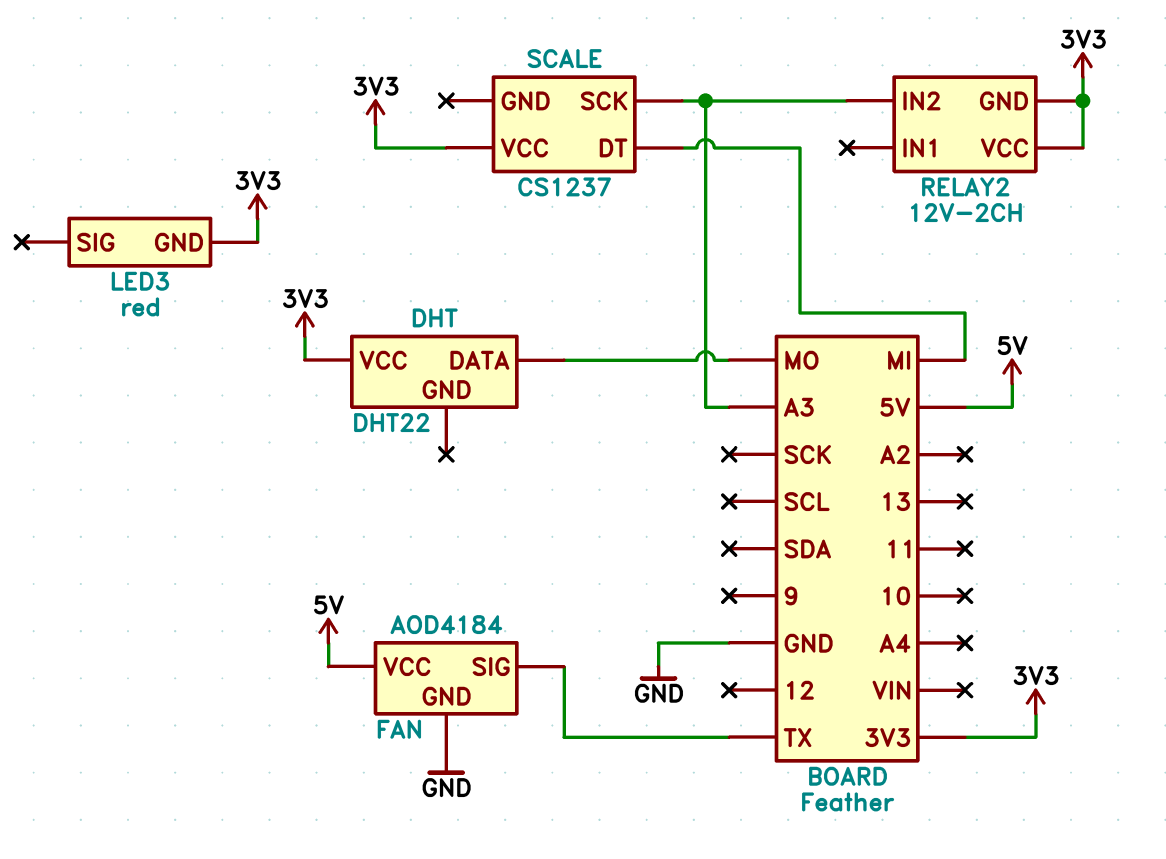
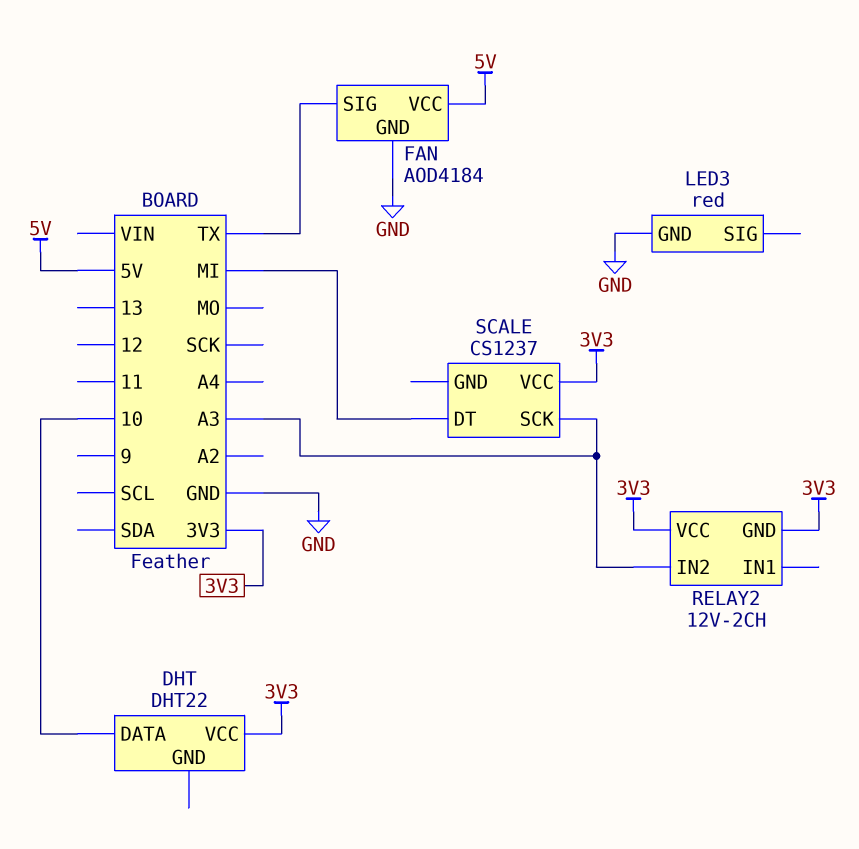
DHT pin DATA: MO -> 10
LED3 pin GND: 3V3 -> GND

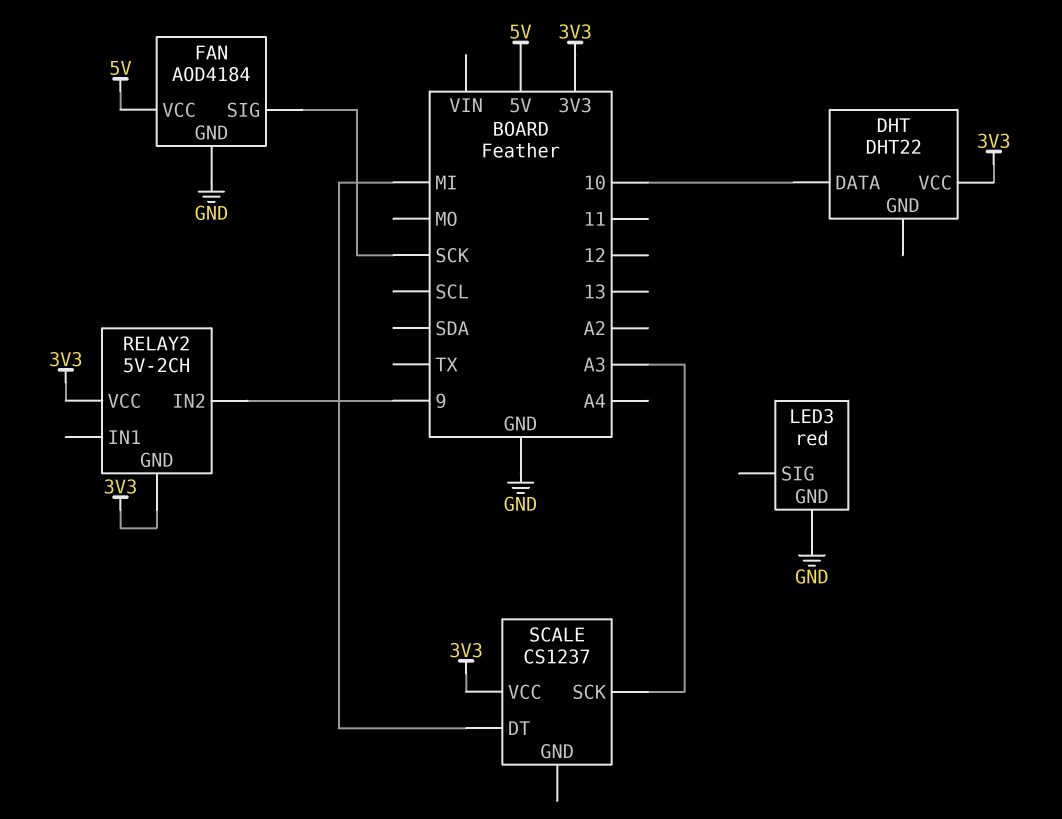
FAN pin SIG: TX -> SCK
RELAY2: 12V-2CH -> 5V-2CH
RELAY2 pin IN2: A3 -> 9

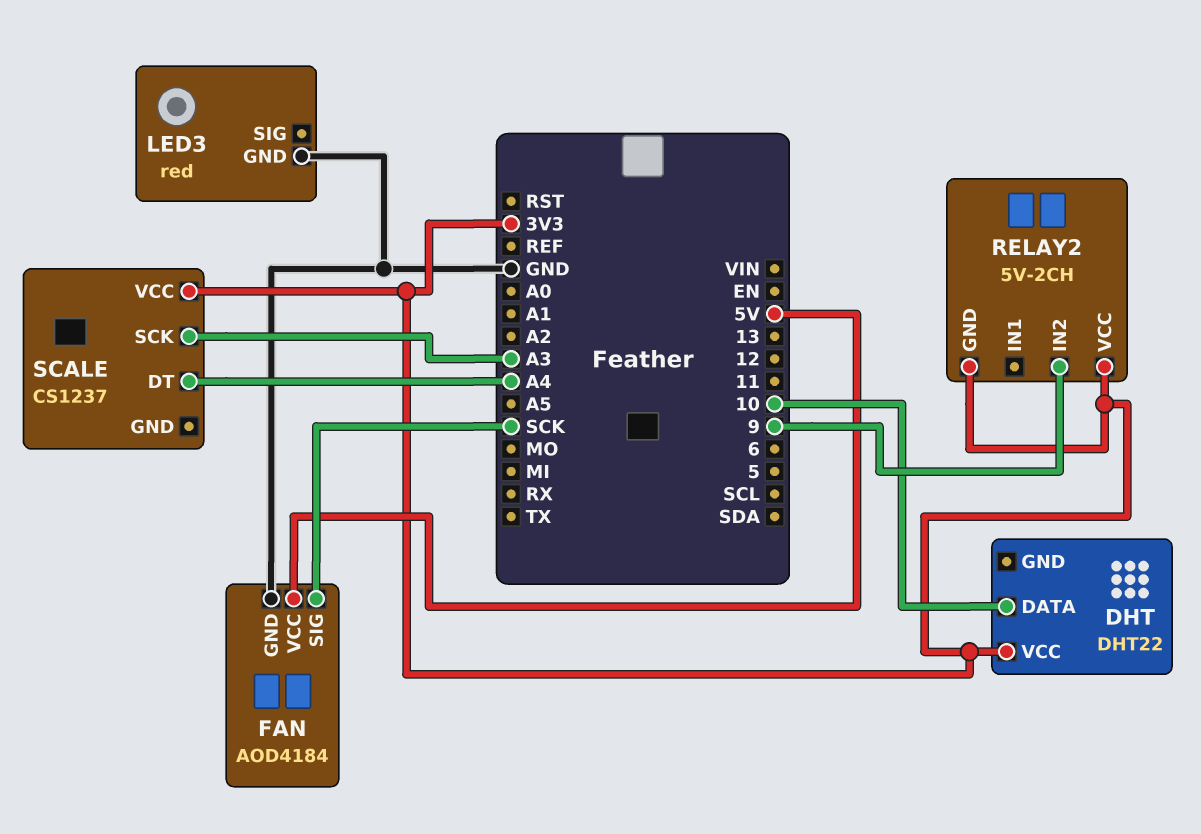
SCALE pin DT: MI -> A4

